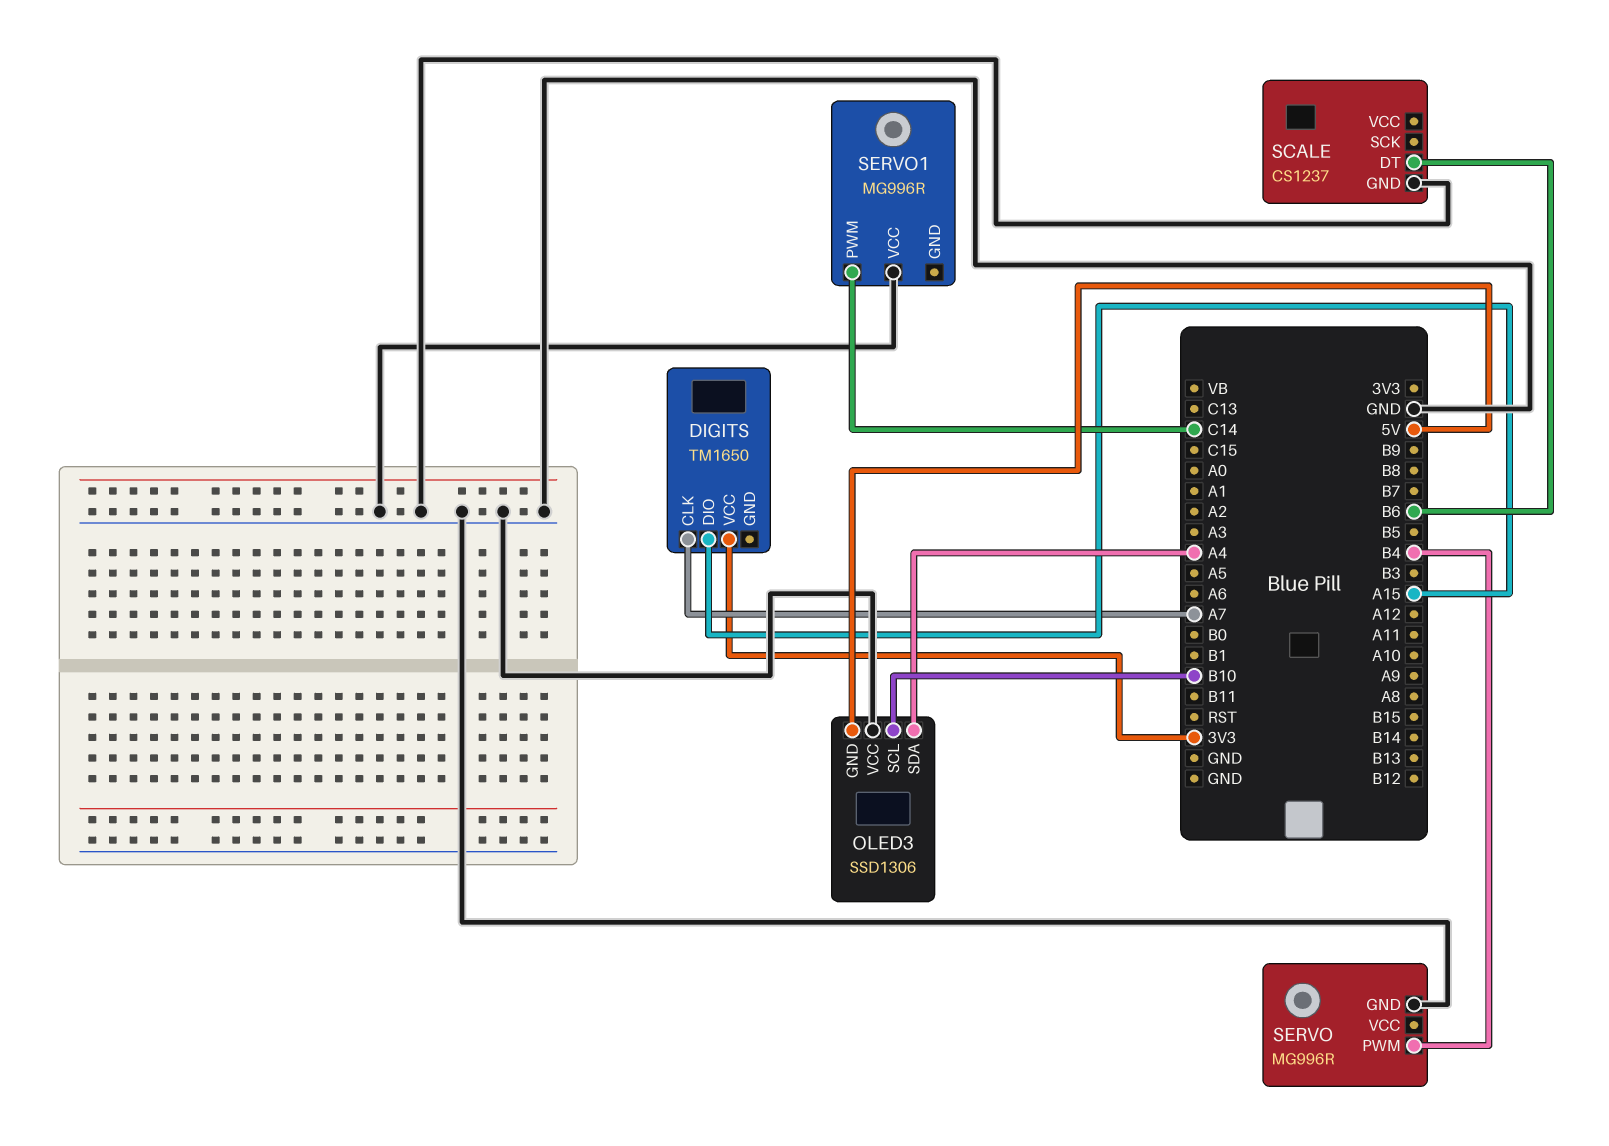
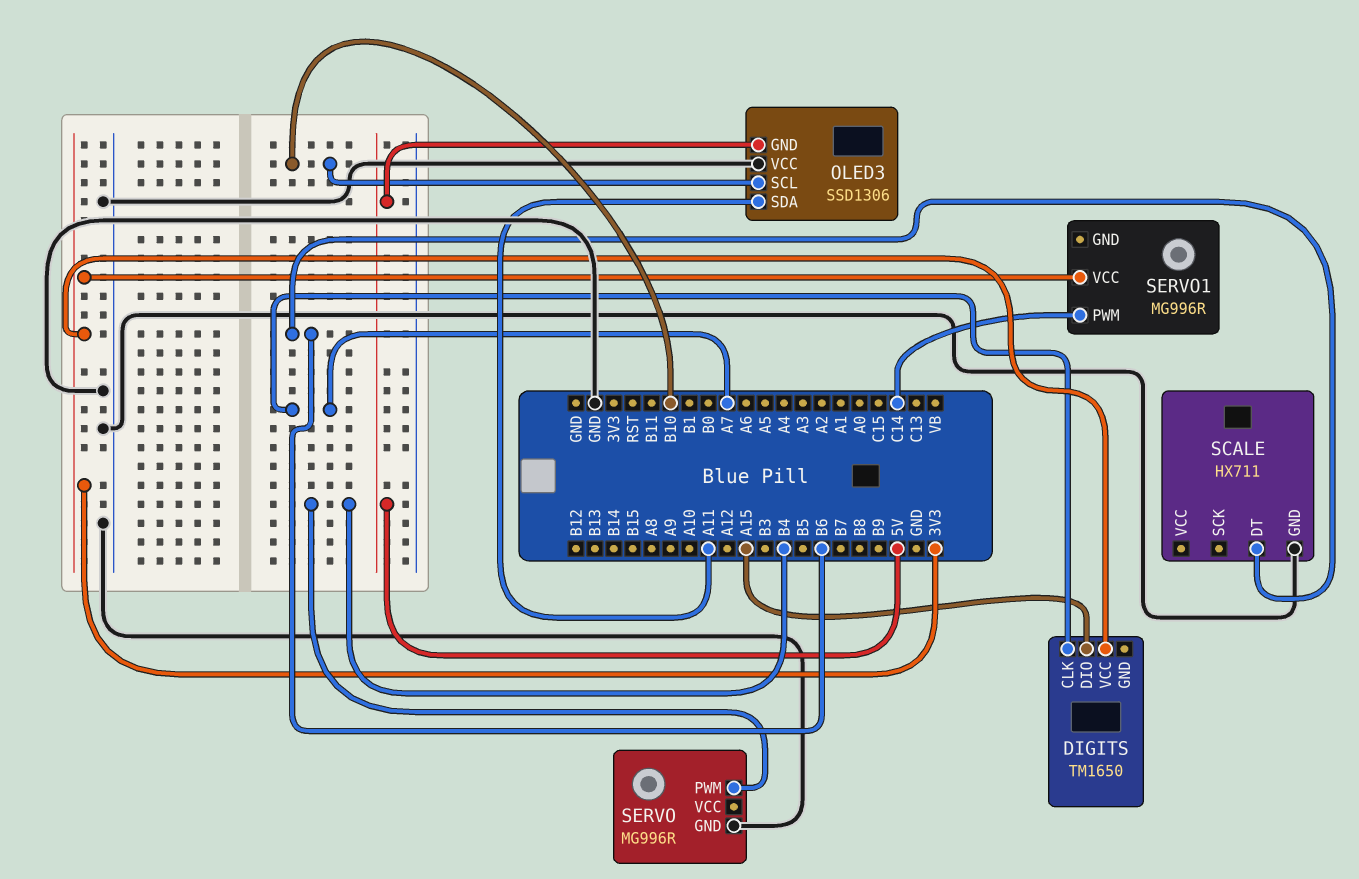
OLED3 pin SDA: A4 -> A11
SCALE: CS1237 -> HX711
SERVO1 pin VCC: GND -> 3V3

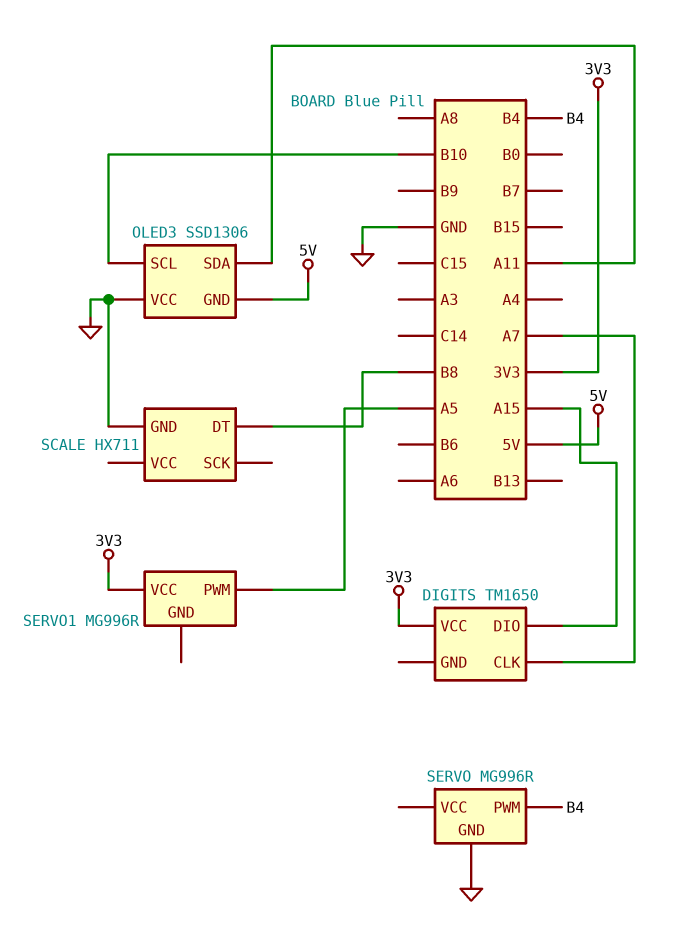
SCALE pin DT: B6 -> B8
SERVO1 pin PWM: C14 -> A5

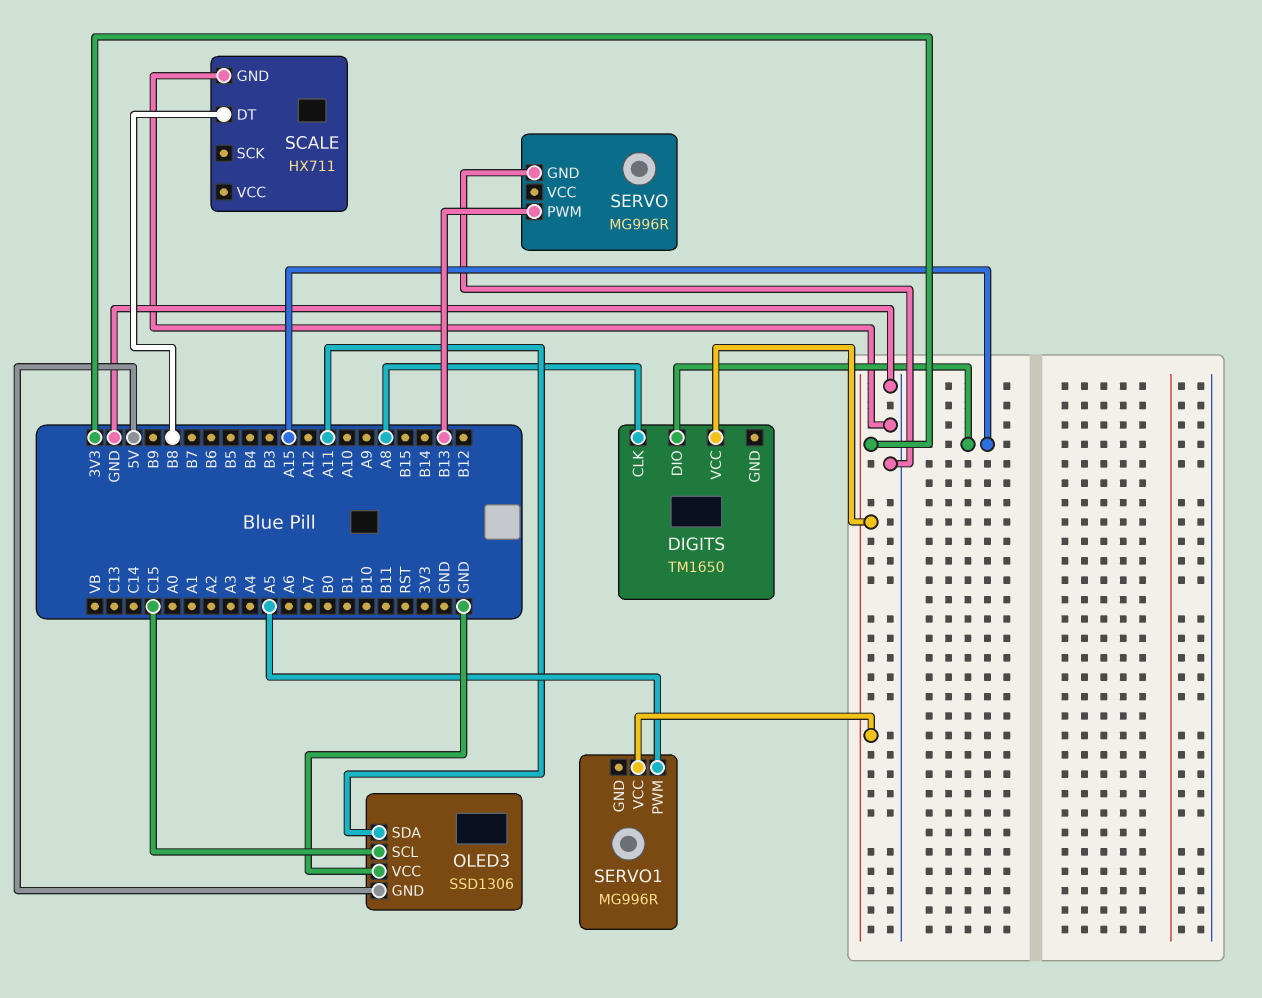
DIGITS pin CLK: A7 -> A8
OLED3 pin SCL: B10 -> C15
SERVO pin PWM: B4 -> B13

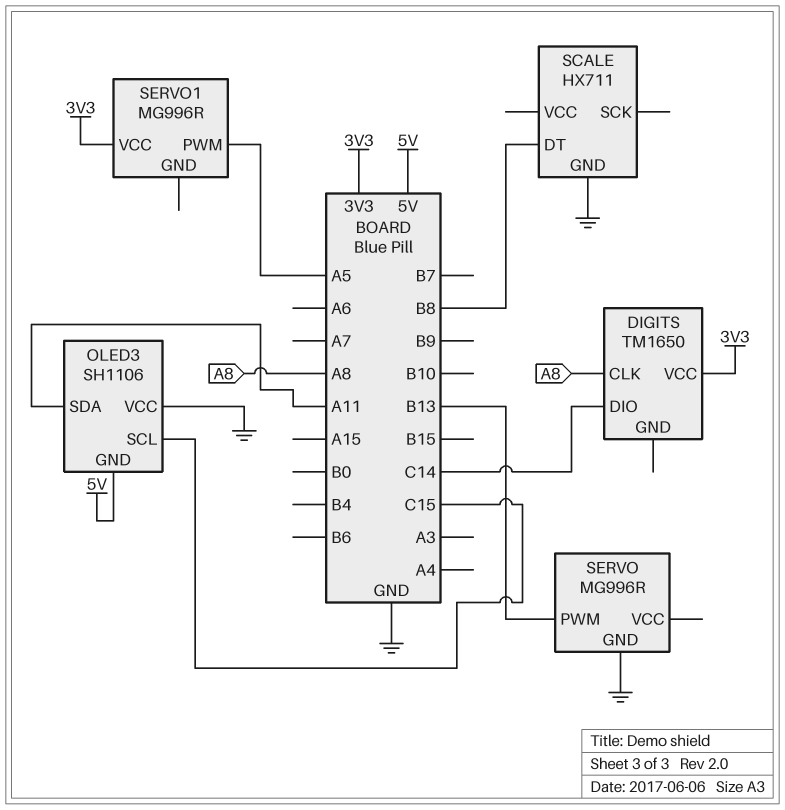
DIGITS pin DIO: A15 -> C14
OLED3: SSD1306 -> SH1106

